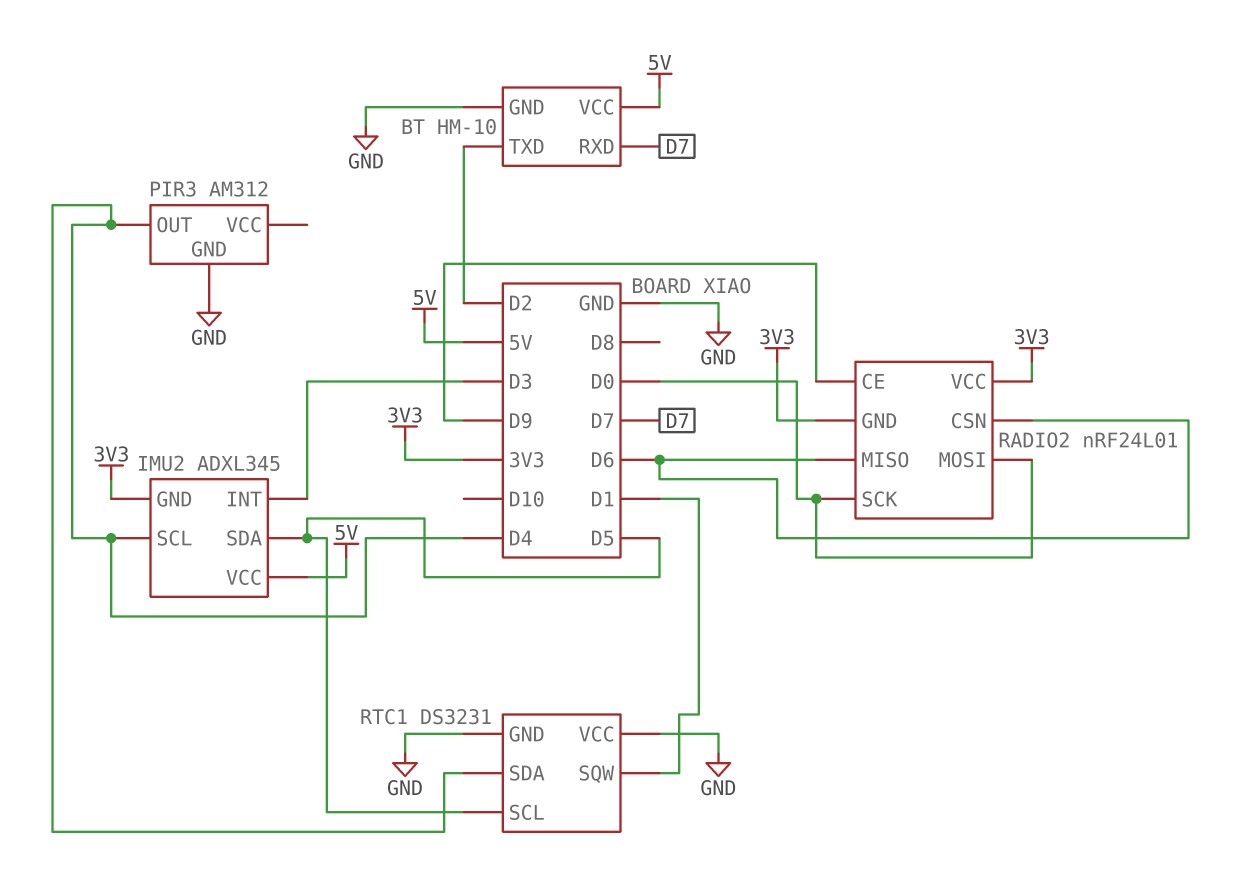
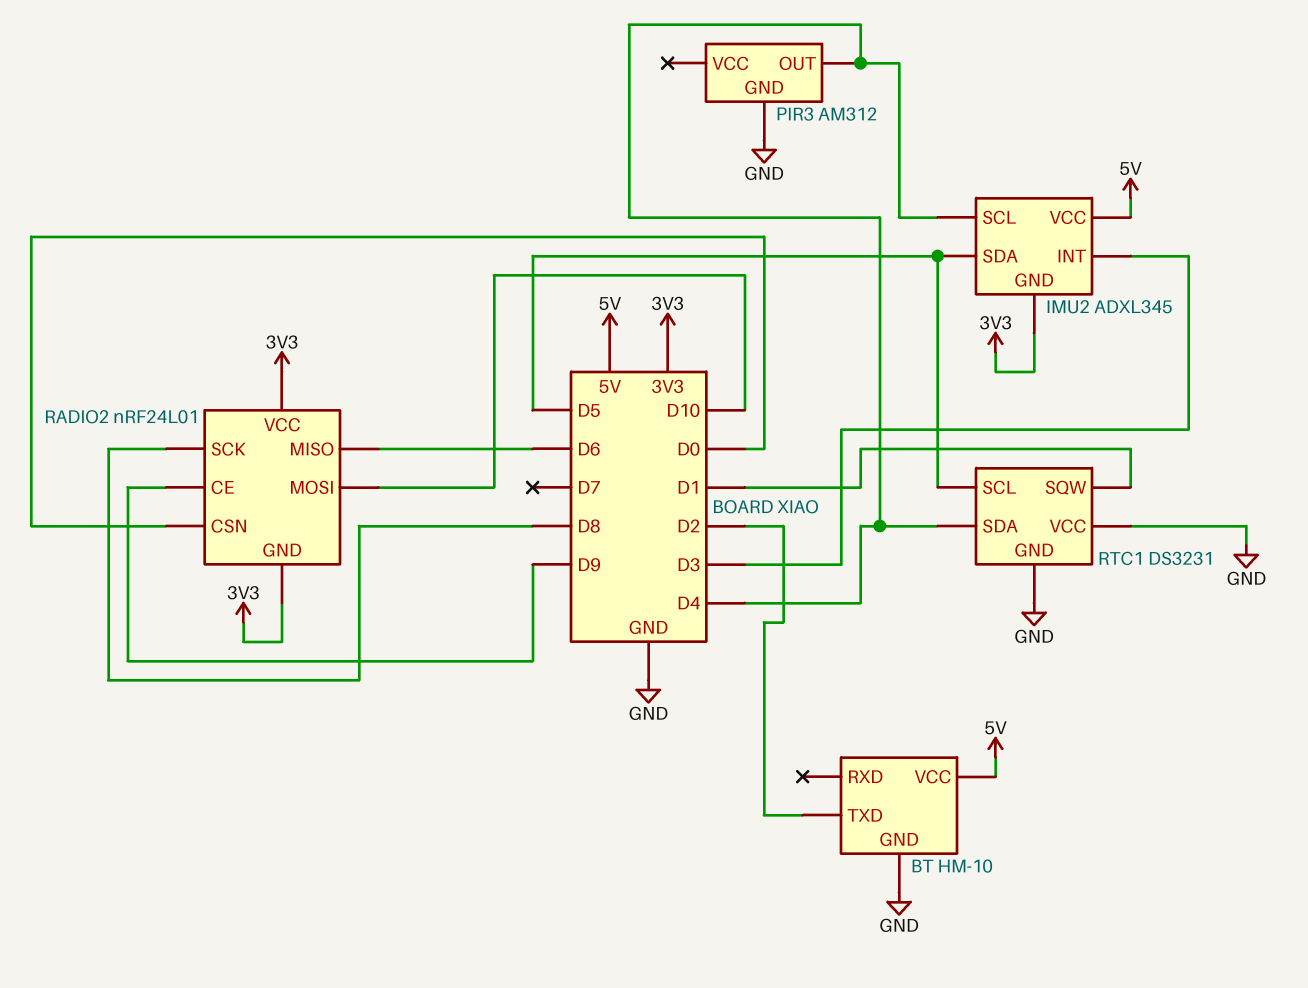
BT pin RXD: D7 -> none
RADIO2 pin CSN: D6 -> D0
RADIO2 pin MOSI: D0 -> D10
RADIO2 pin SCK: D0 -> D8

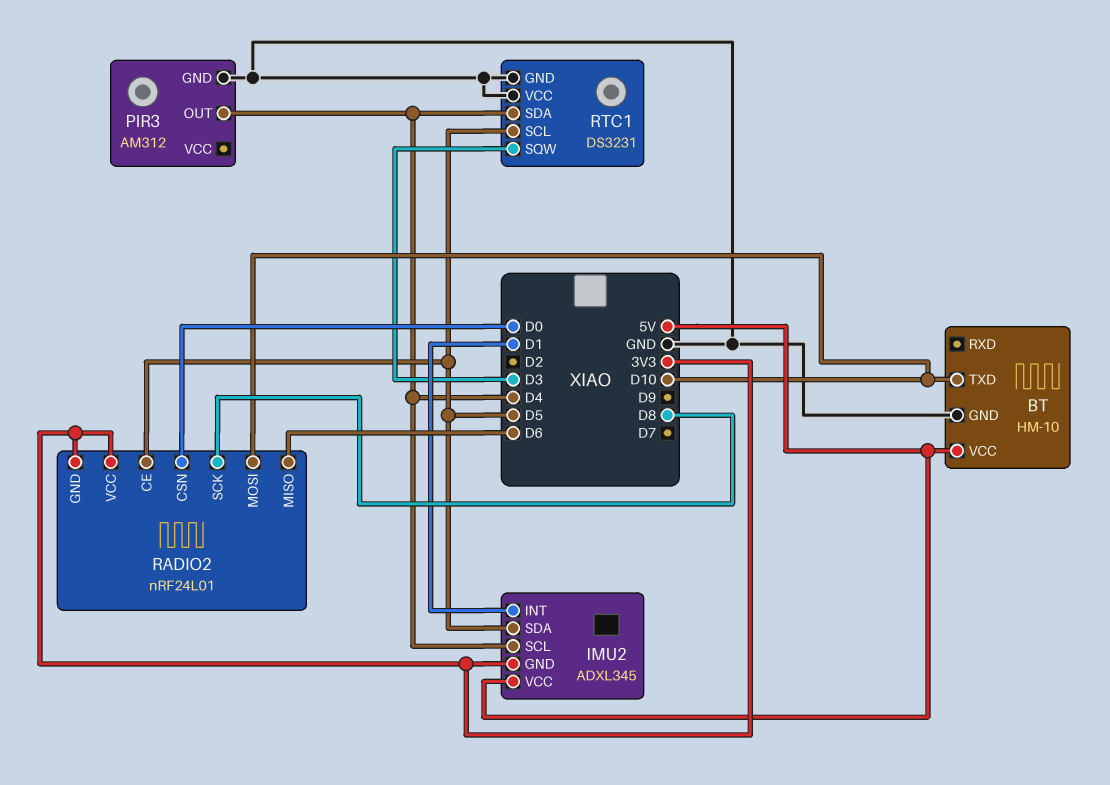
BT pin TXD: D2 -> D10
IMU2 pin INT: D3 -> D1
RADIO2 pin CE: D9 -> D5
RTC1 pin SQW: D1 -> D3

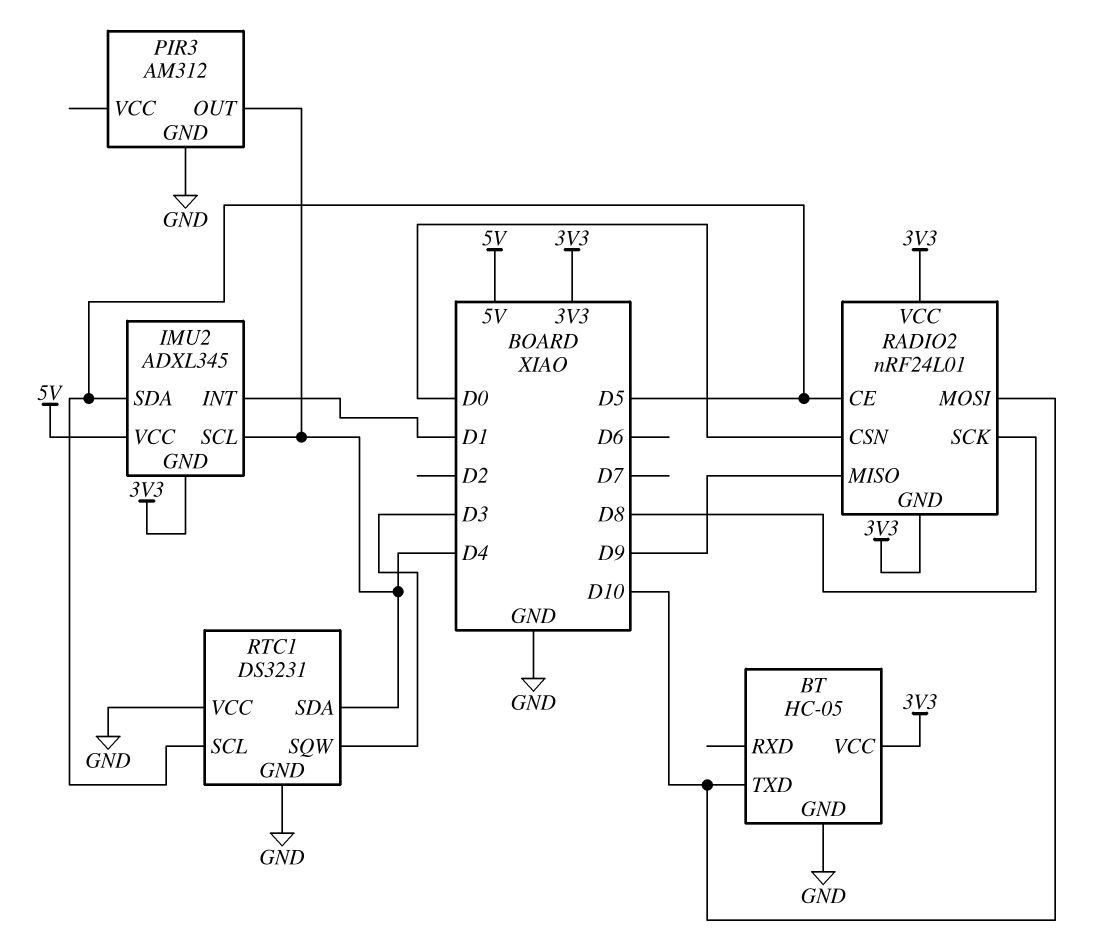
BT: HM-10 -> HC-05
BT pin VCC: 5V -> 3V3
RADIO2 pin MISO: D6 -> D9

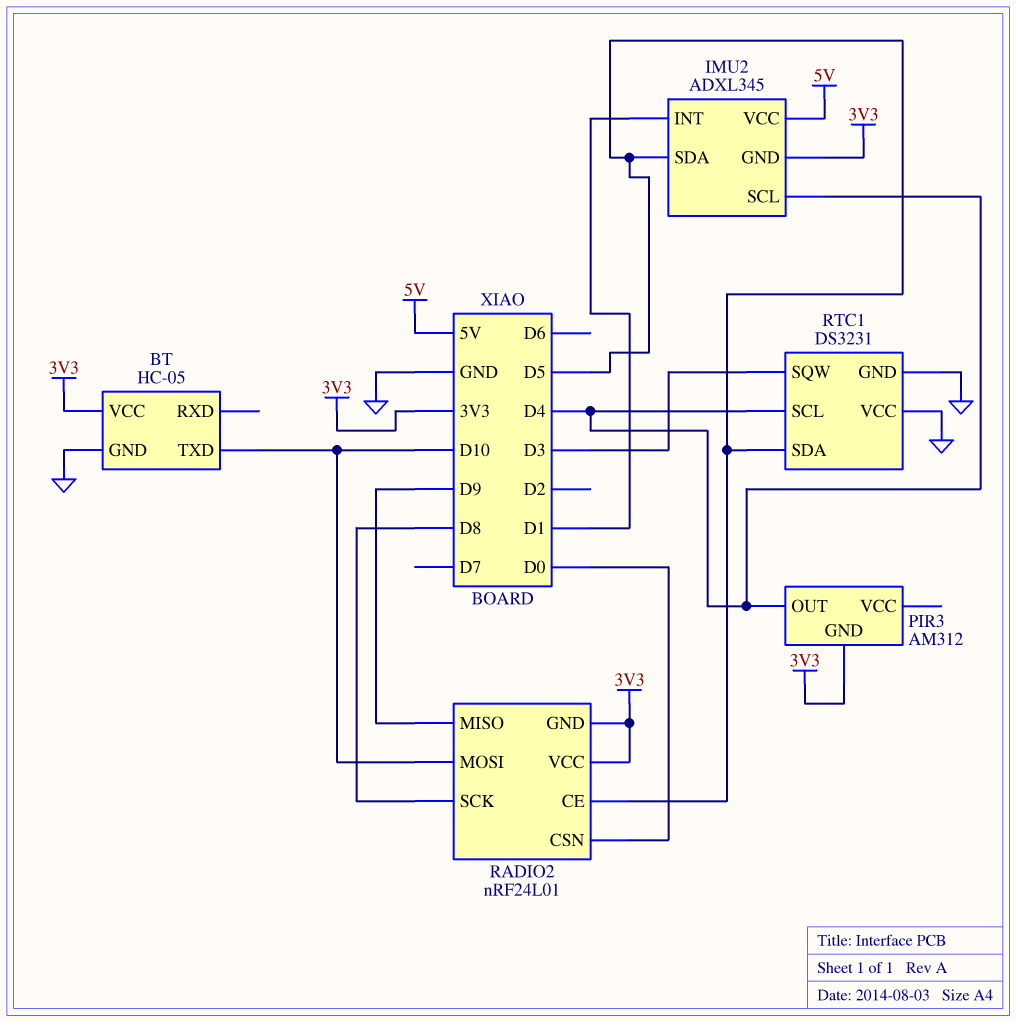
PIR3 pin GND: GND -> 3V3
RTC1 pin SCL: D5 -> D4
RTC1 pin SDA: D4 -> D5

